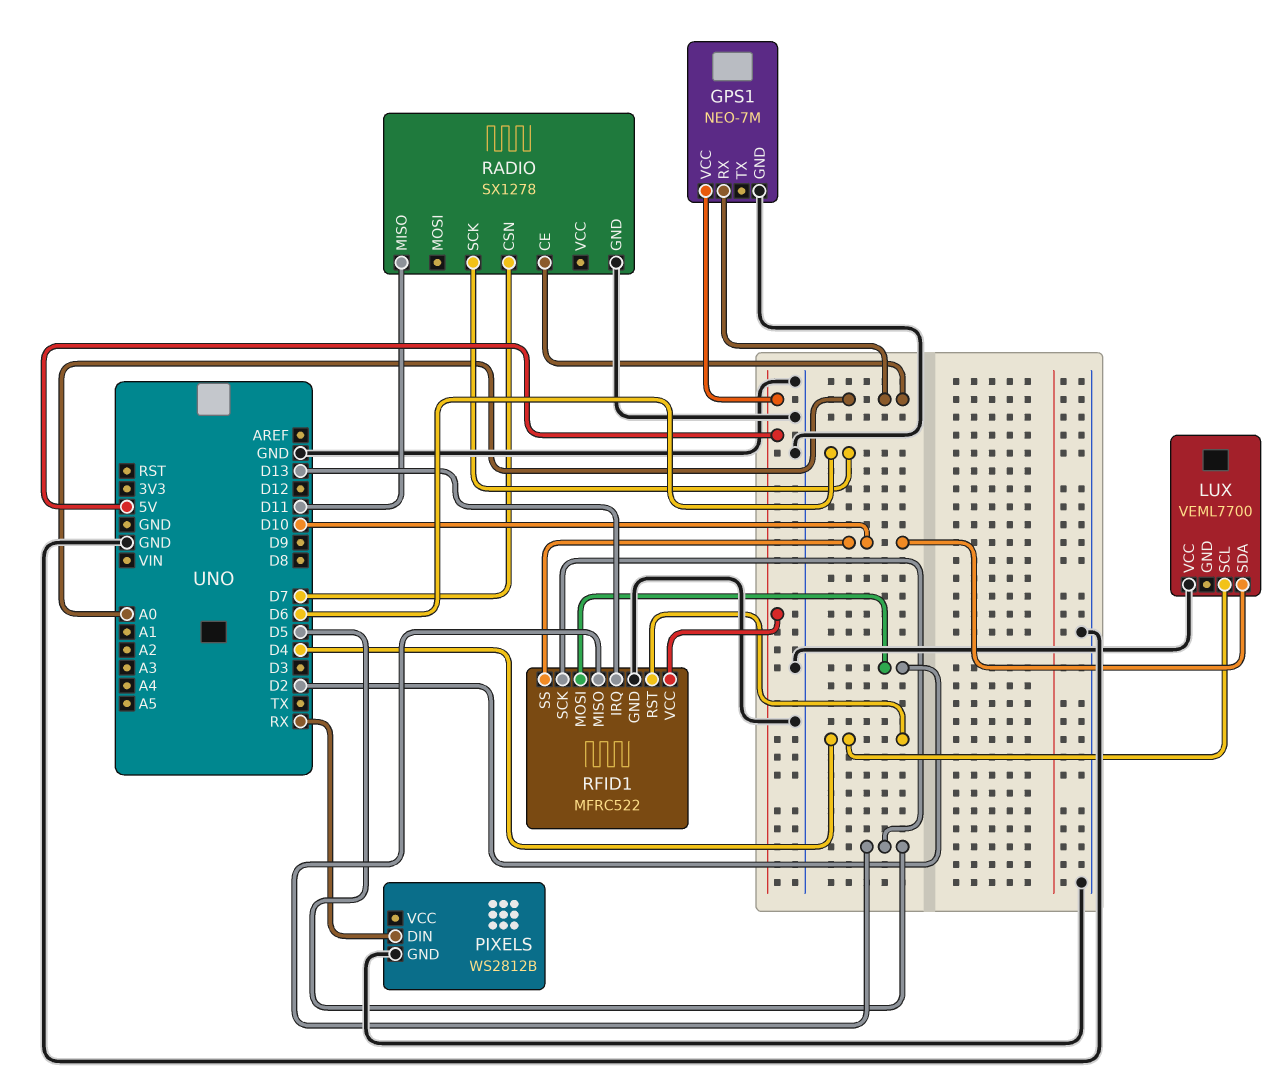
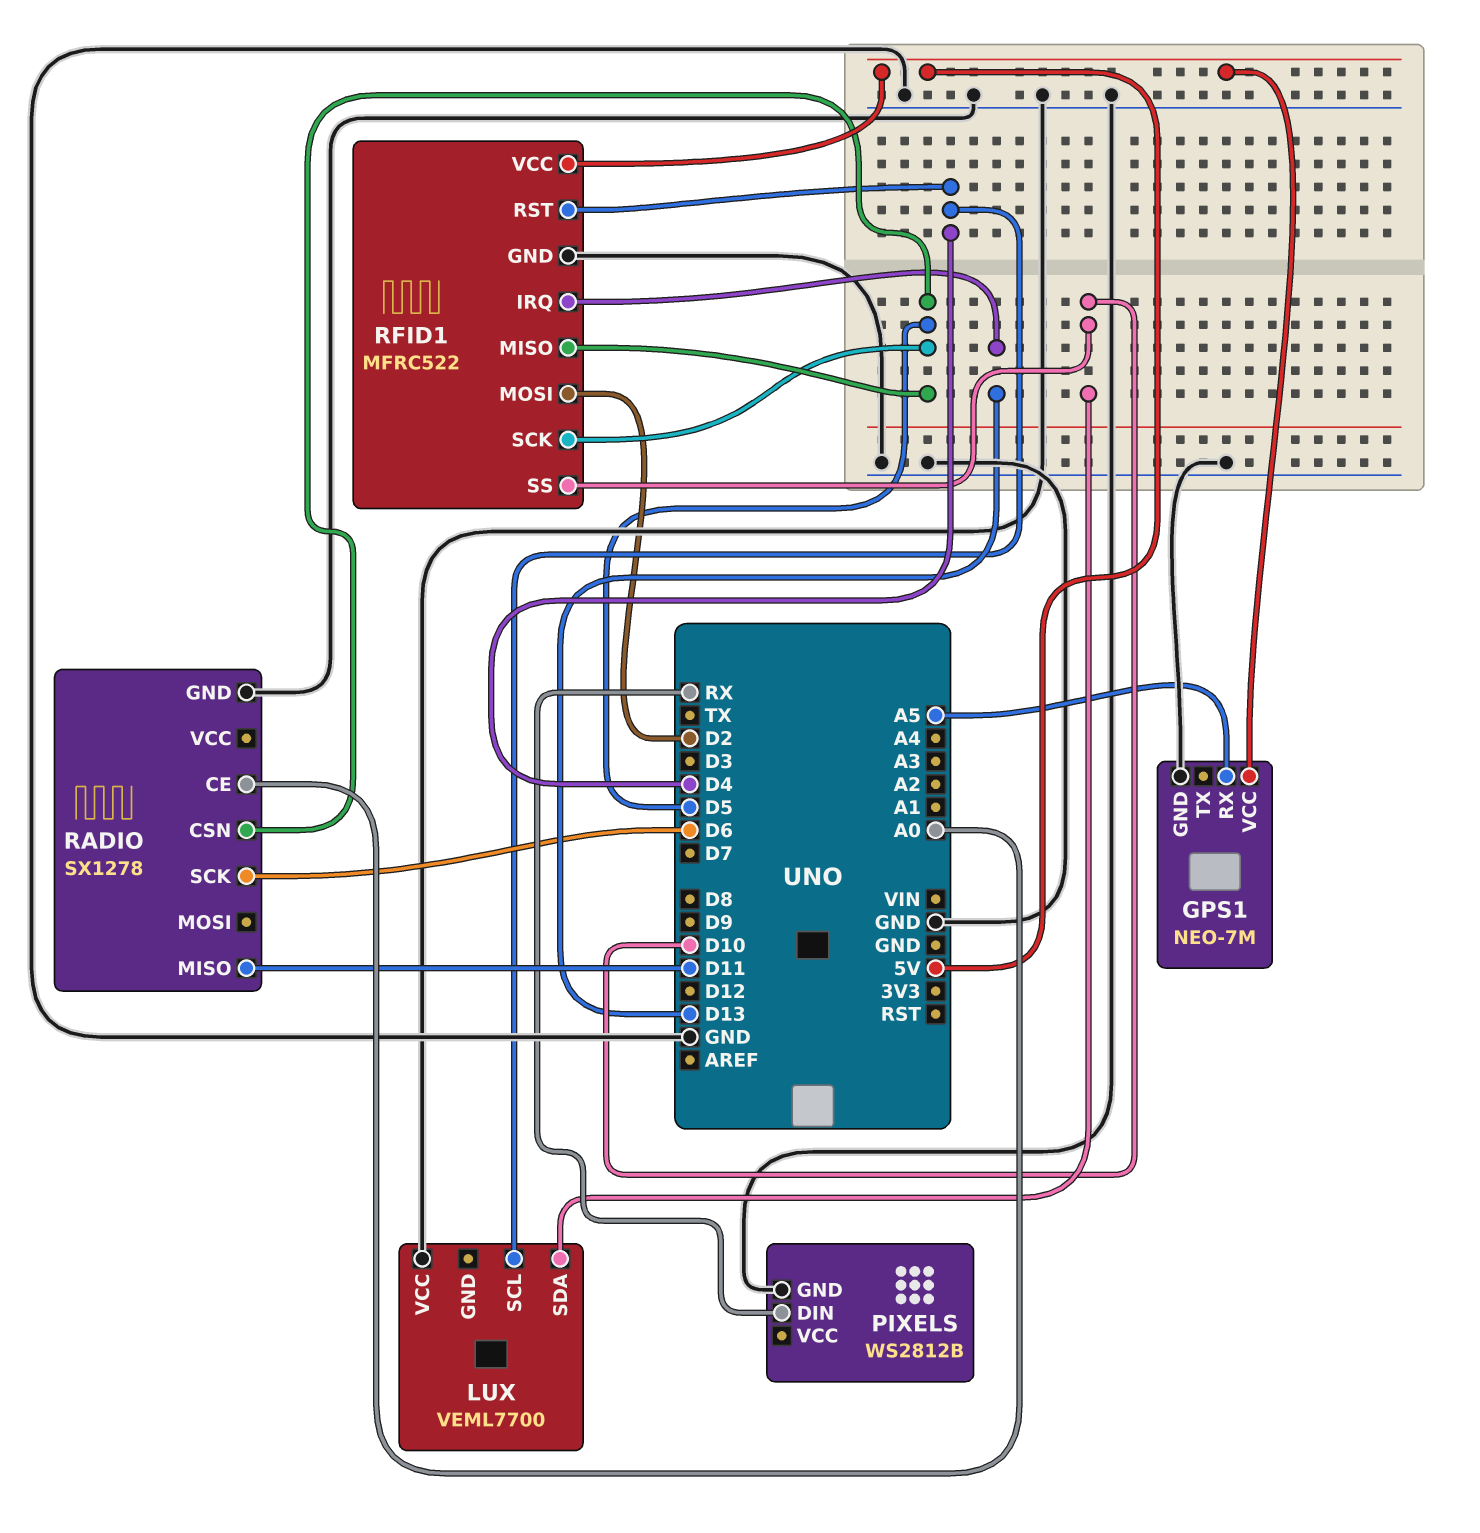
GPS1 pin RX: A0 -> A5
RADIO pin CSN: D7 -> D5

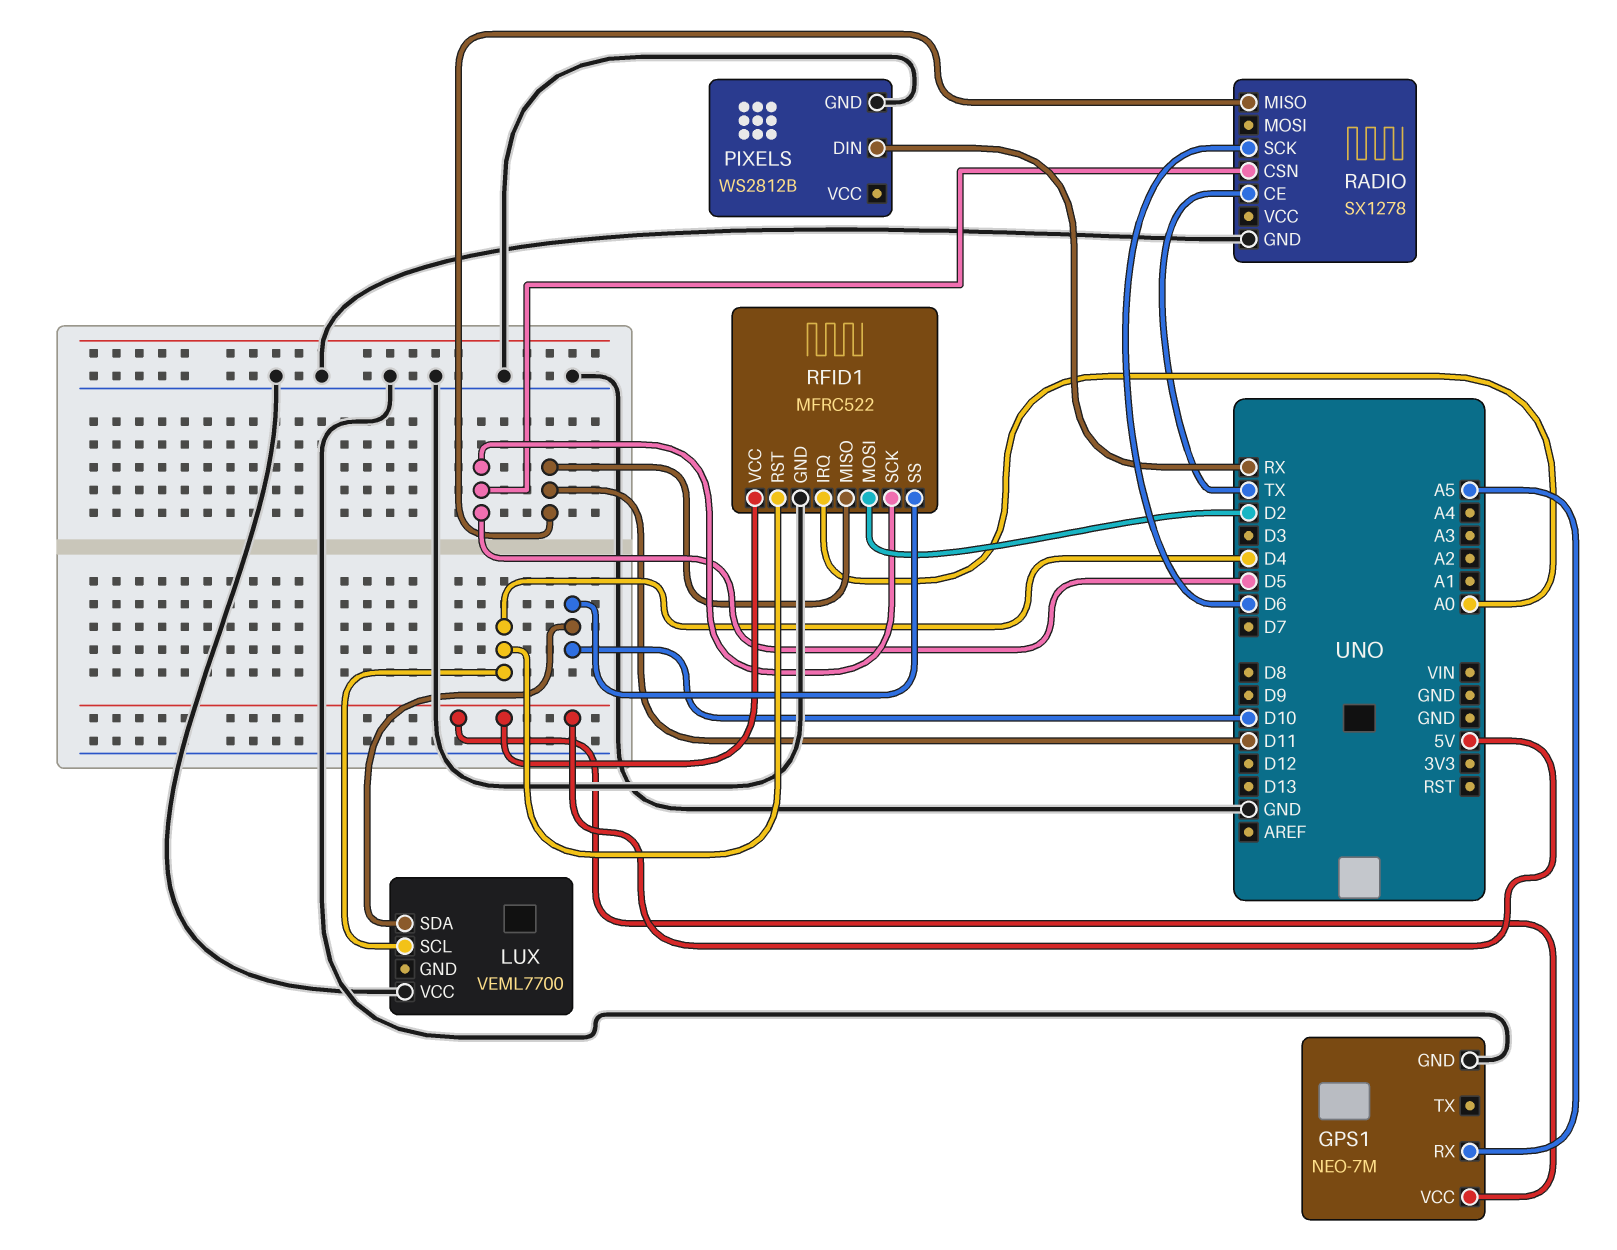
RADIO pin CE: A0 -> TX
RFID1 pin IRQ: D13 -> A0
RFID1 pin MISO: D5 -> D11

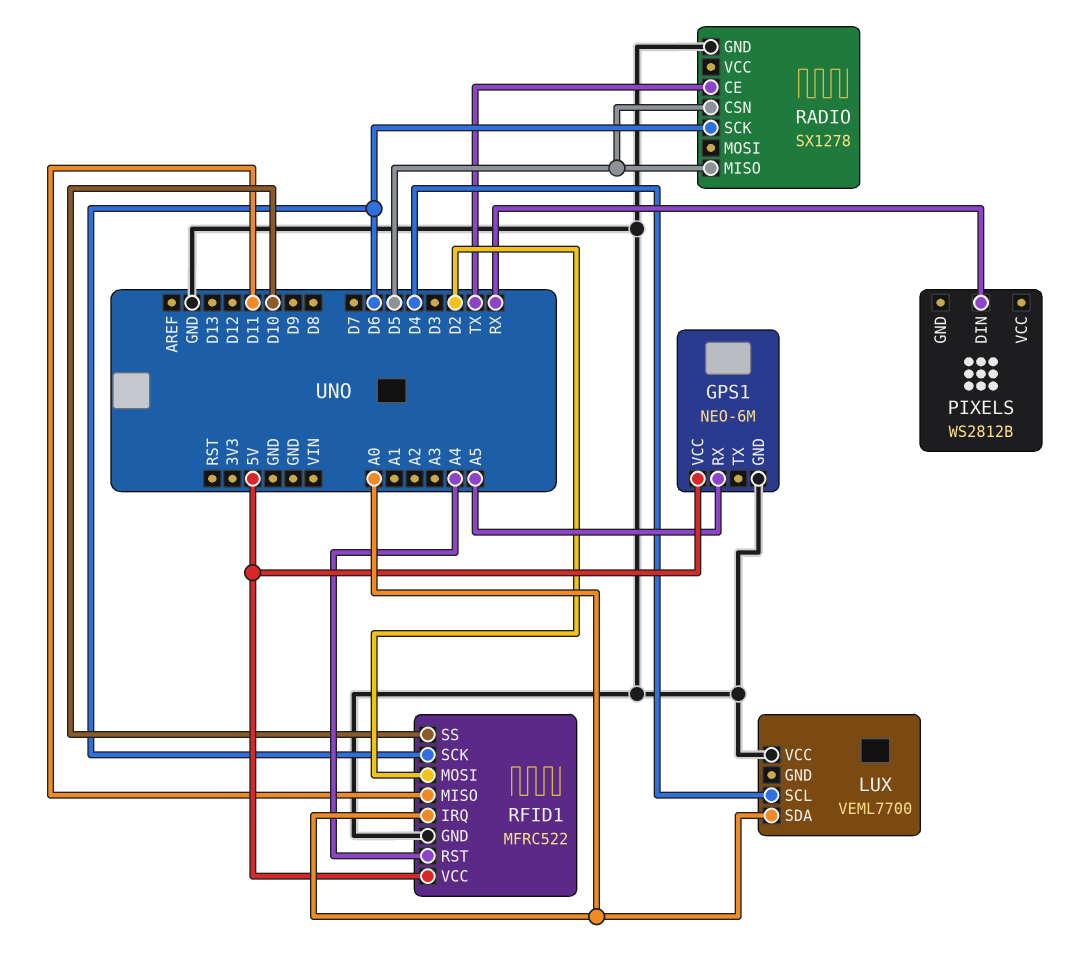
GPS1: NEO-7M -> NEO-6M
LUX pin SDA: D10 -> A0
PIXELS pin GND: GND -> none
RADIO pin MISO: D11 -> D5
RFID1 pin RST: D4 -> A4
RFID1 pin SCK: D5 -> D6

